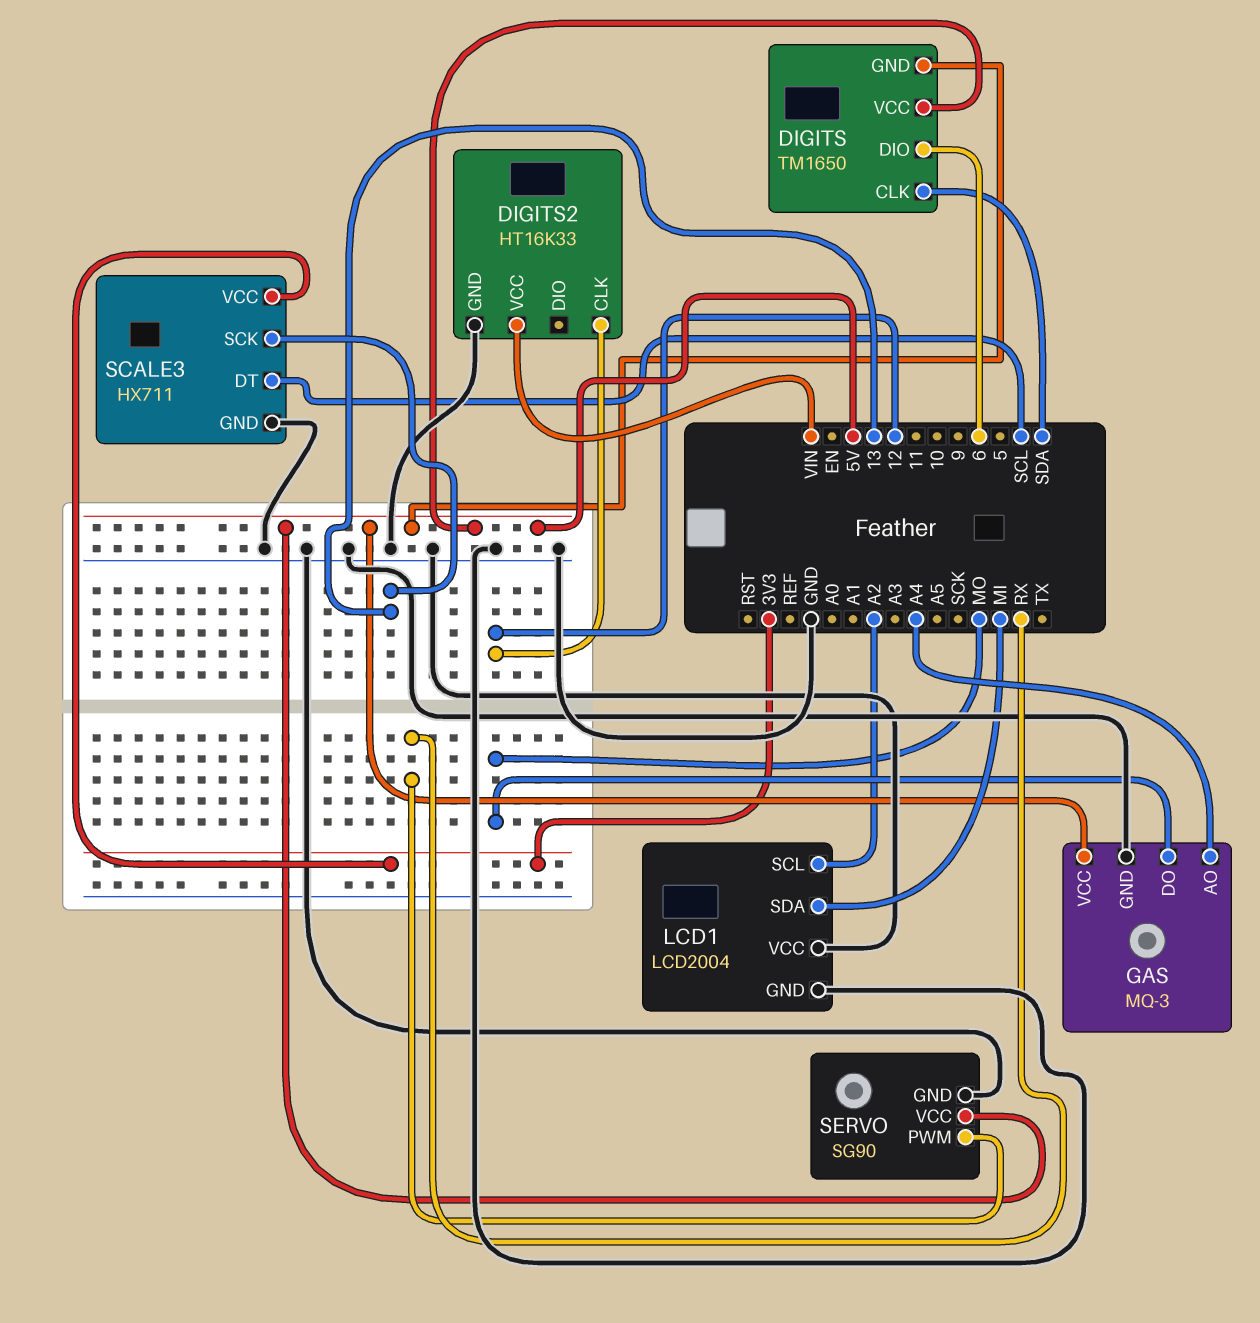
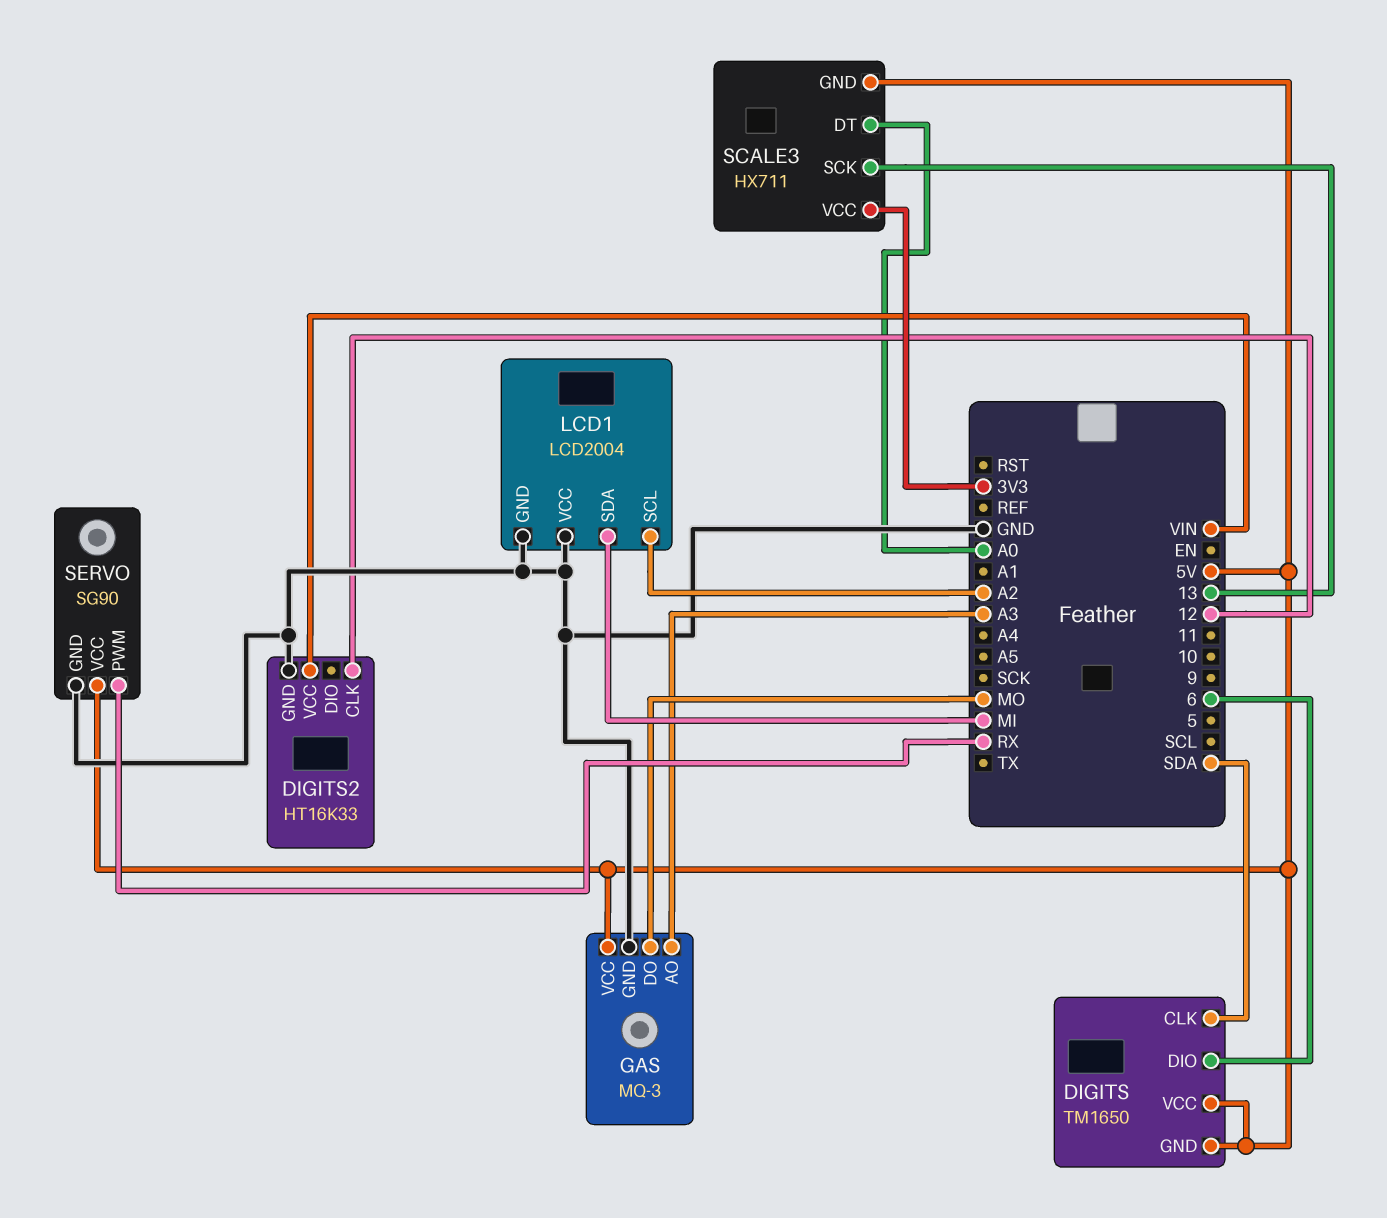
GAS pin AO: A4 -> A3
SCALE3 pin DT: SCL -> A0
SCALE3 pin GND: GND -> 5V

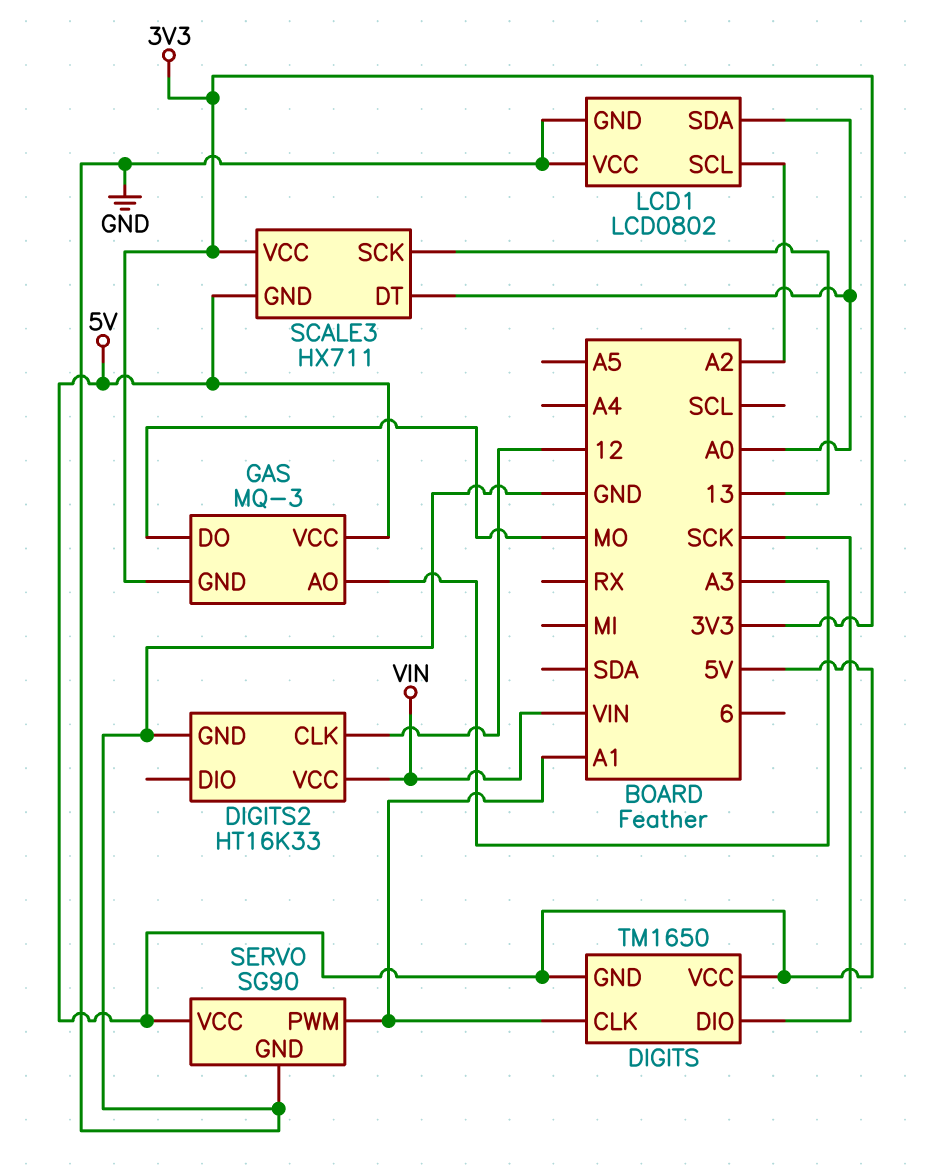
DIGITS pin CLK: SDA -> A1
DIGITS pin DIO: 6 -> SCK
GAS pin GND: GND -> 3V3
LCD1: LCD2004 -> LCD0802
LCD1 pin SDA: MI -> A0
SERVO pin PWM: RX -> A1

